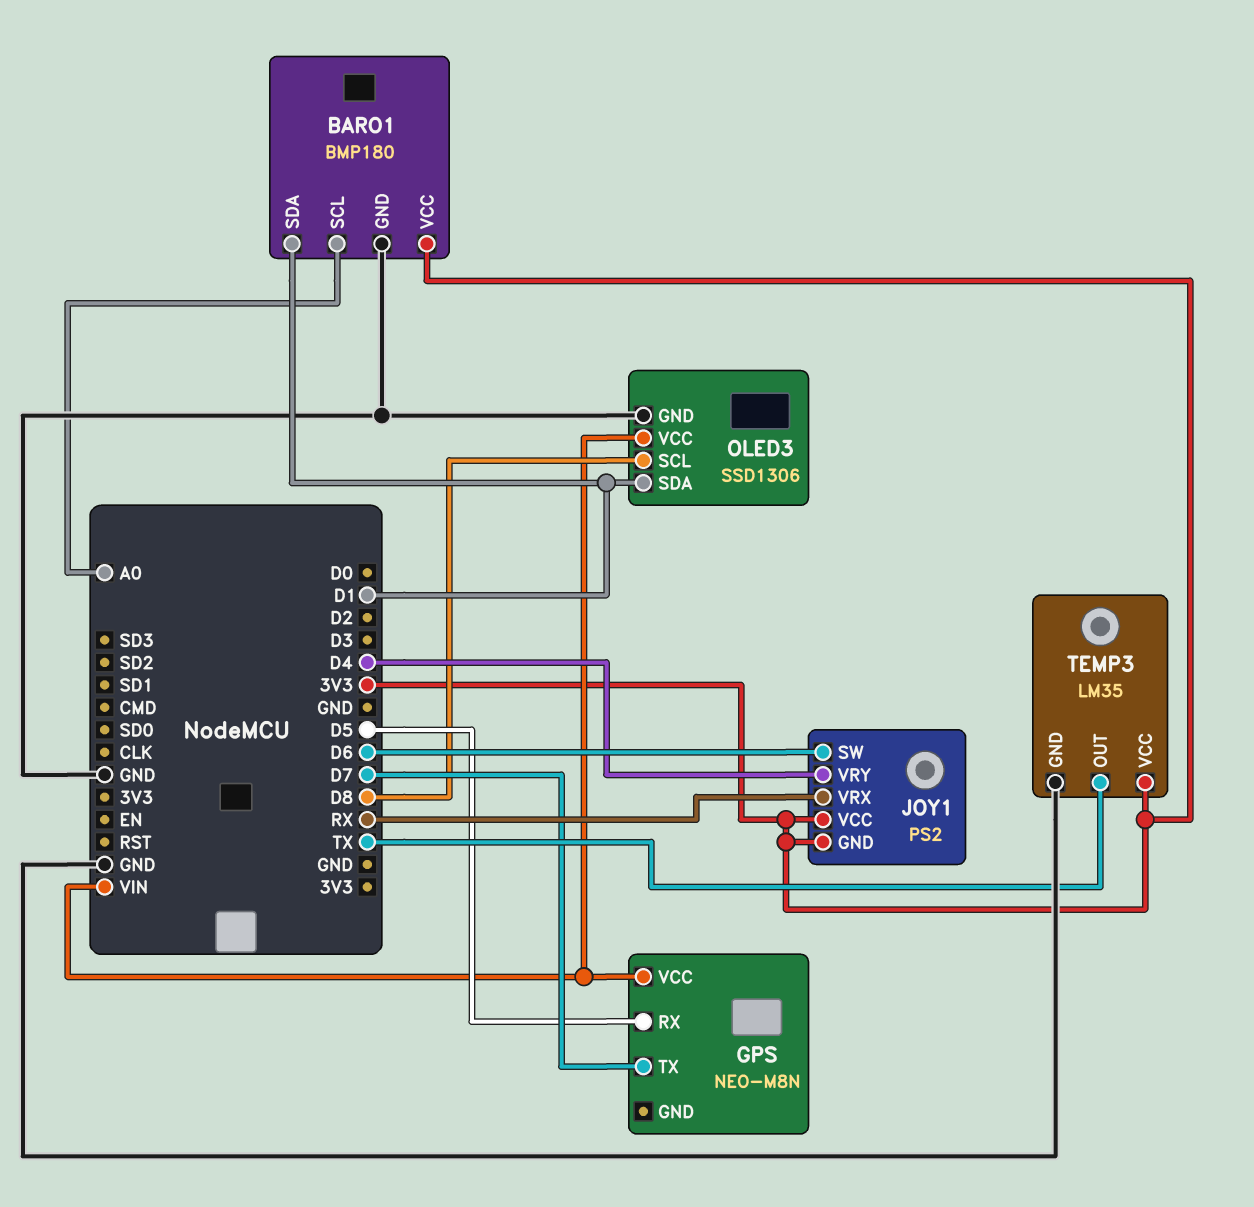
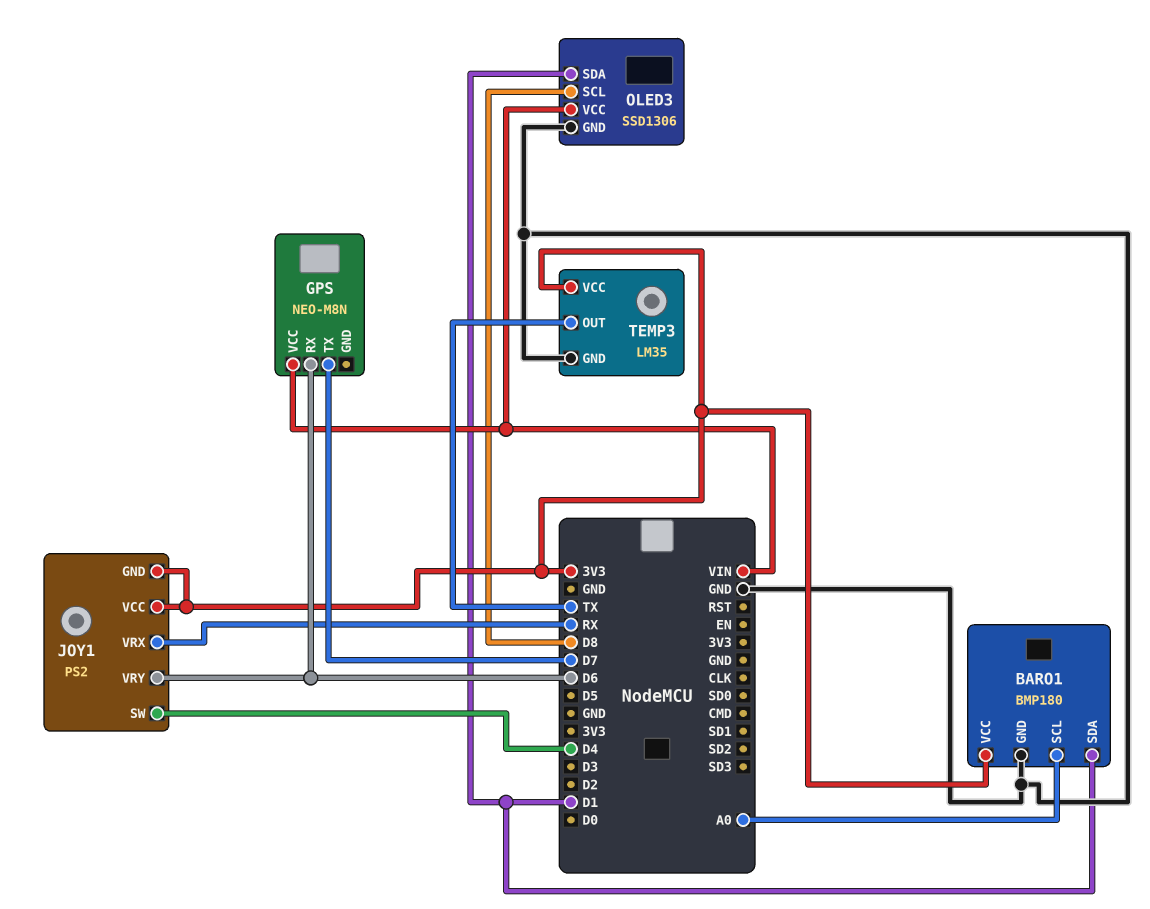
GPS pin RX: D5 -> D6
JOY1 pin SW: D6 -> D4
JOY1 pin VRY: D4 -> D6

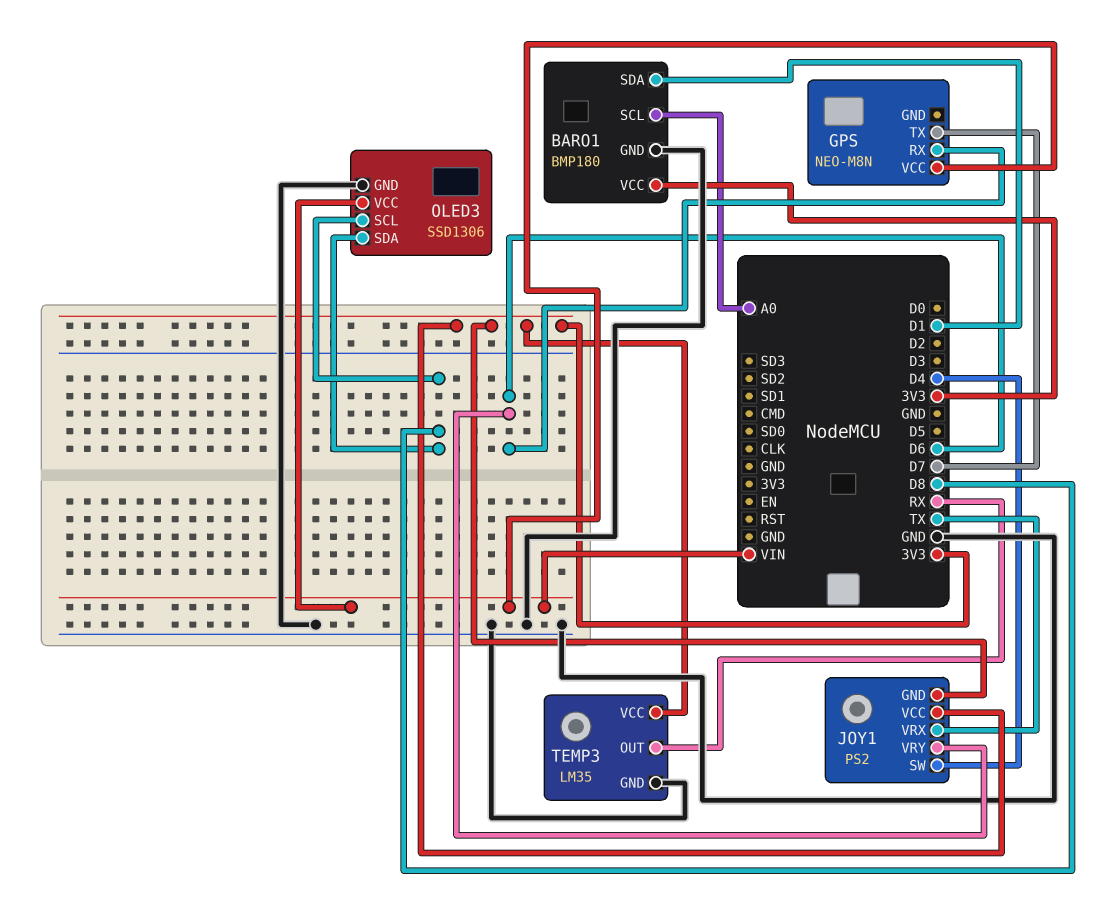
JOY1 pin VRX: RX -> TX
OLED3 pin SDA: D1 -> D8
TEMP3 pin OUT: TX -> RX

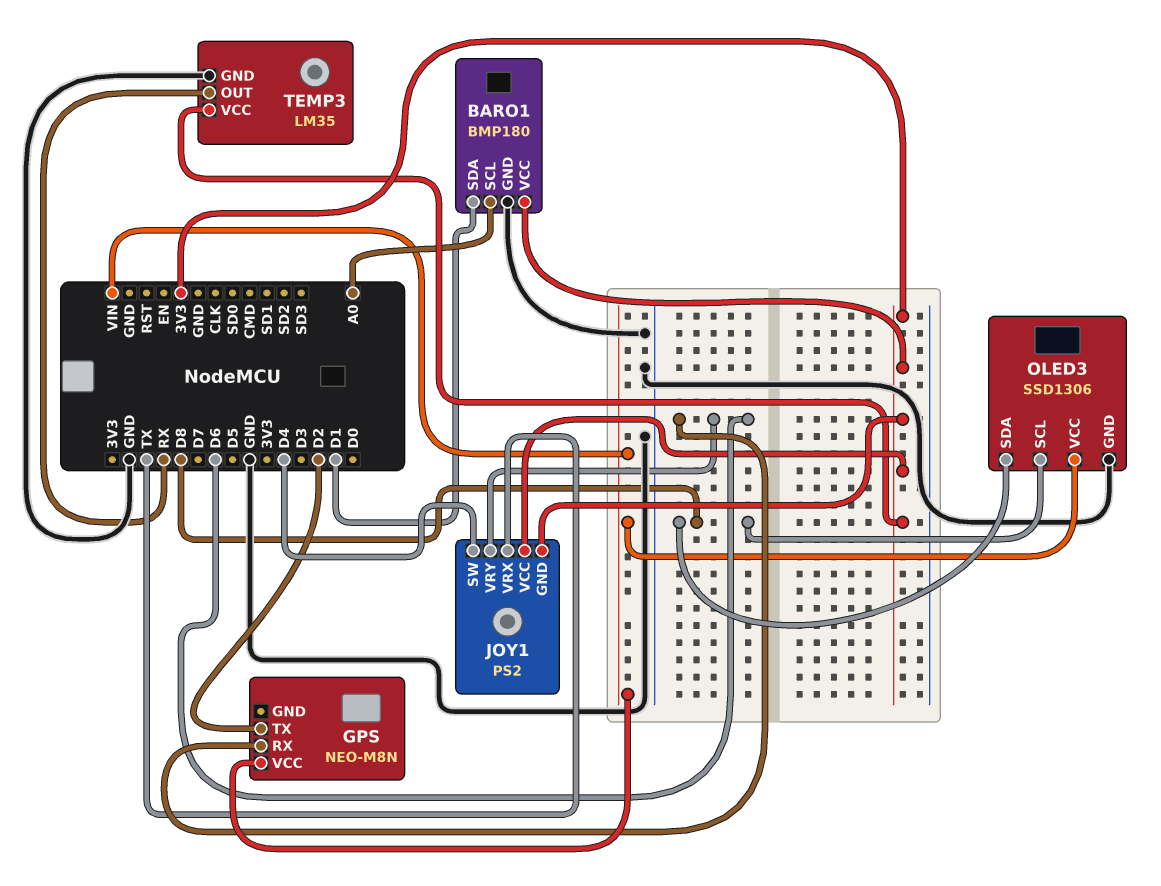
GPS pin TX: D7 -> D2

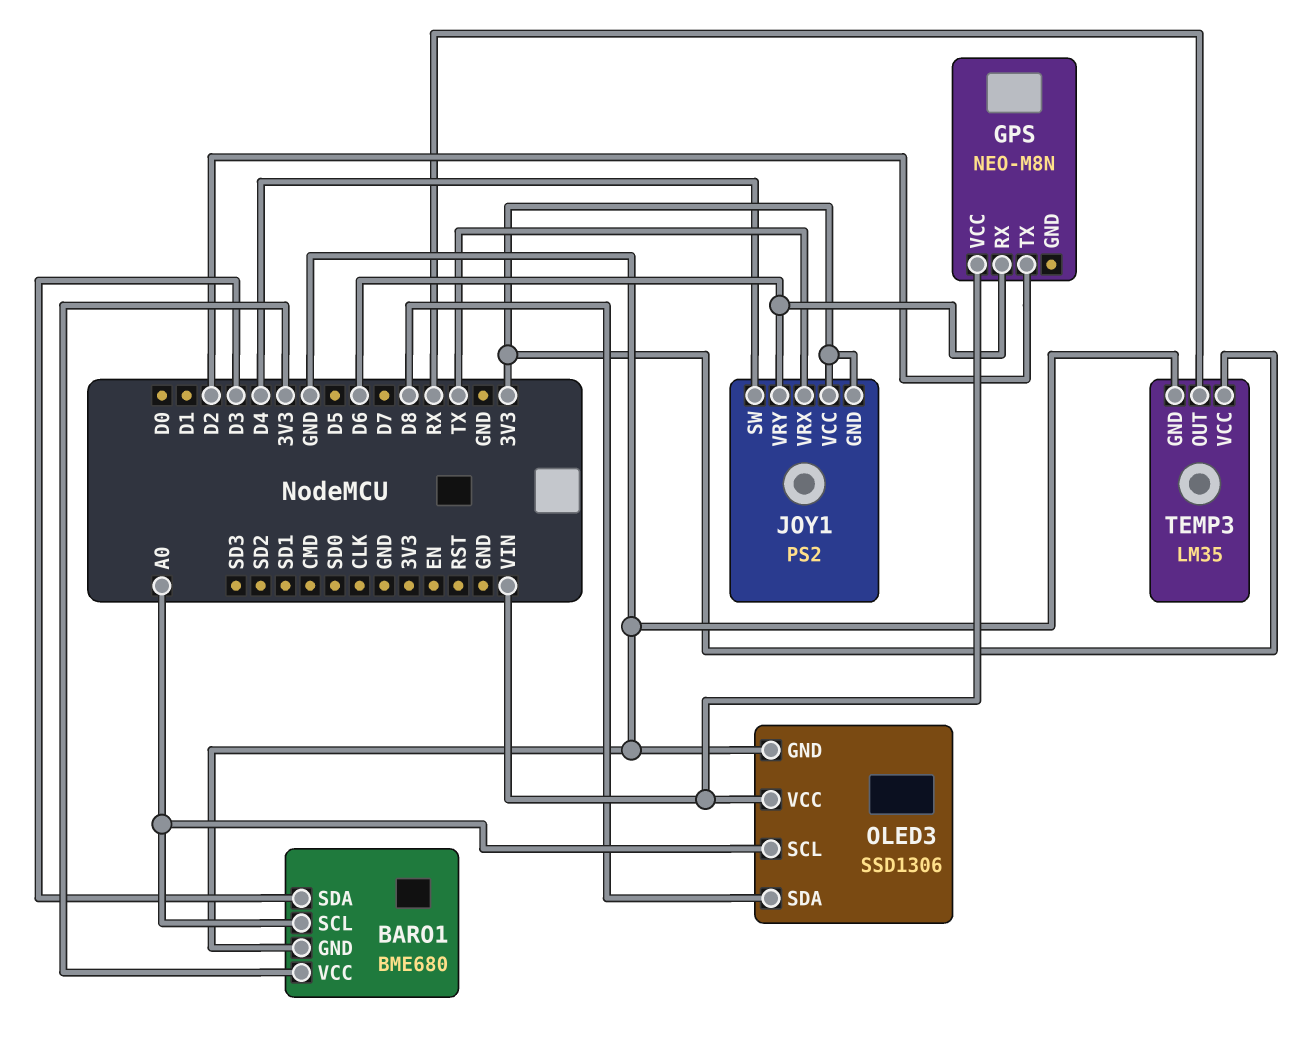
BARO1: BMP180 -> BME680
BARO1 pin SDA: D1 -> D3
OLED3 pin SCL: D8 -> A0

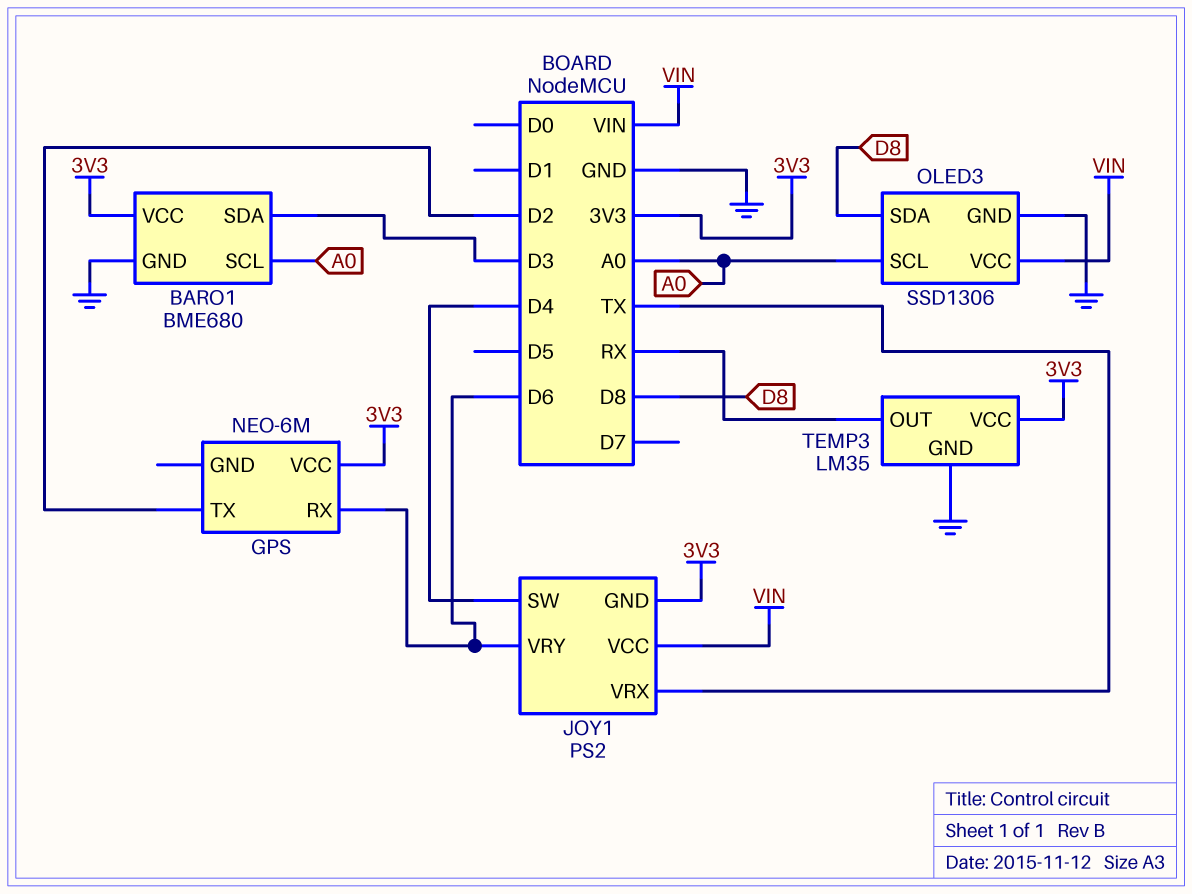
GPS: NEO-M8N -> NEO-6M
GPS pin VCC: VIN -> 3V3
JOY1 pin VCC: 3V3 -> VIN

